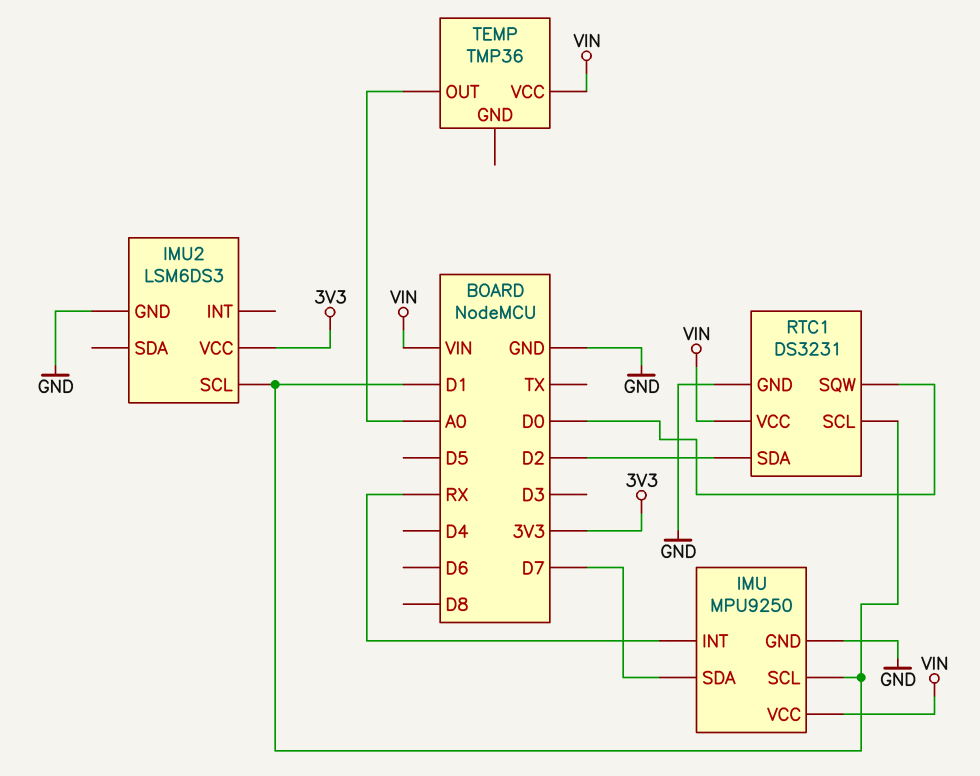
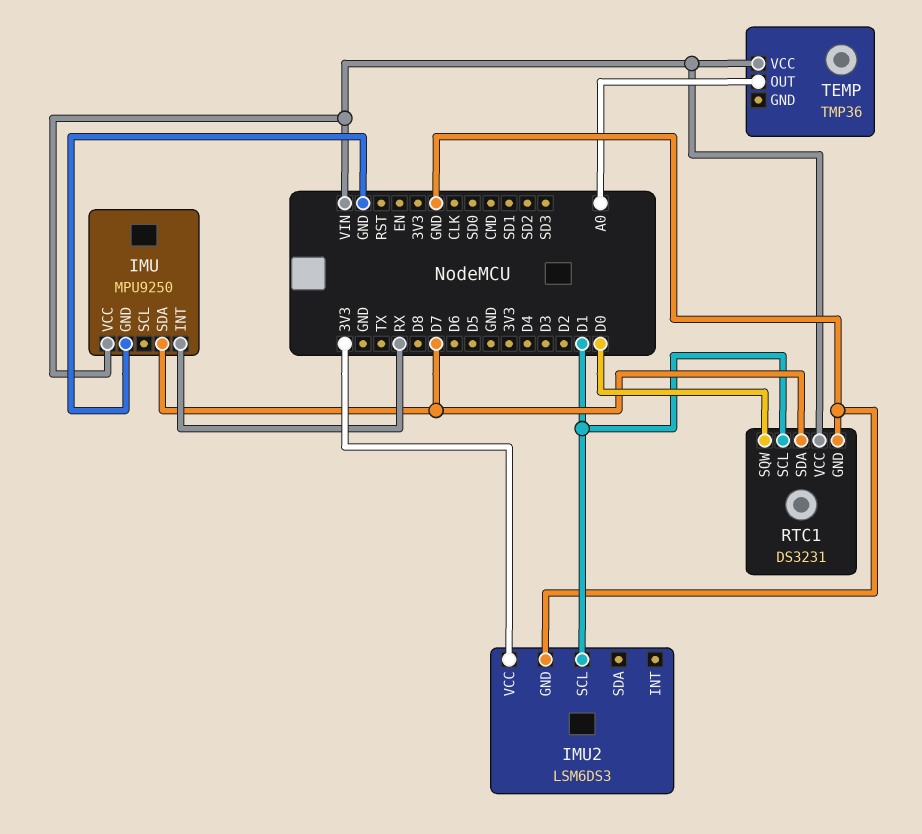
IMU pin SCL: D1 -> none
RTC1 pin SDA: D2 -> D7

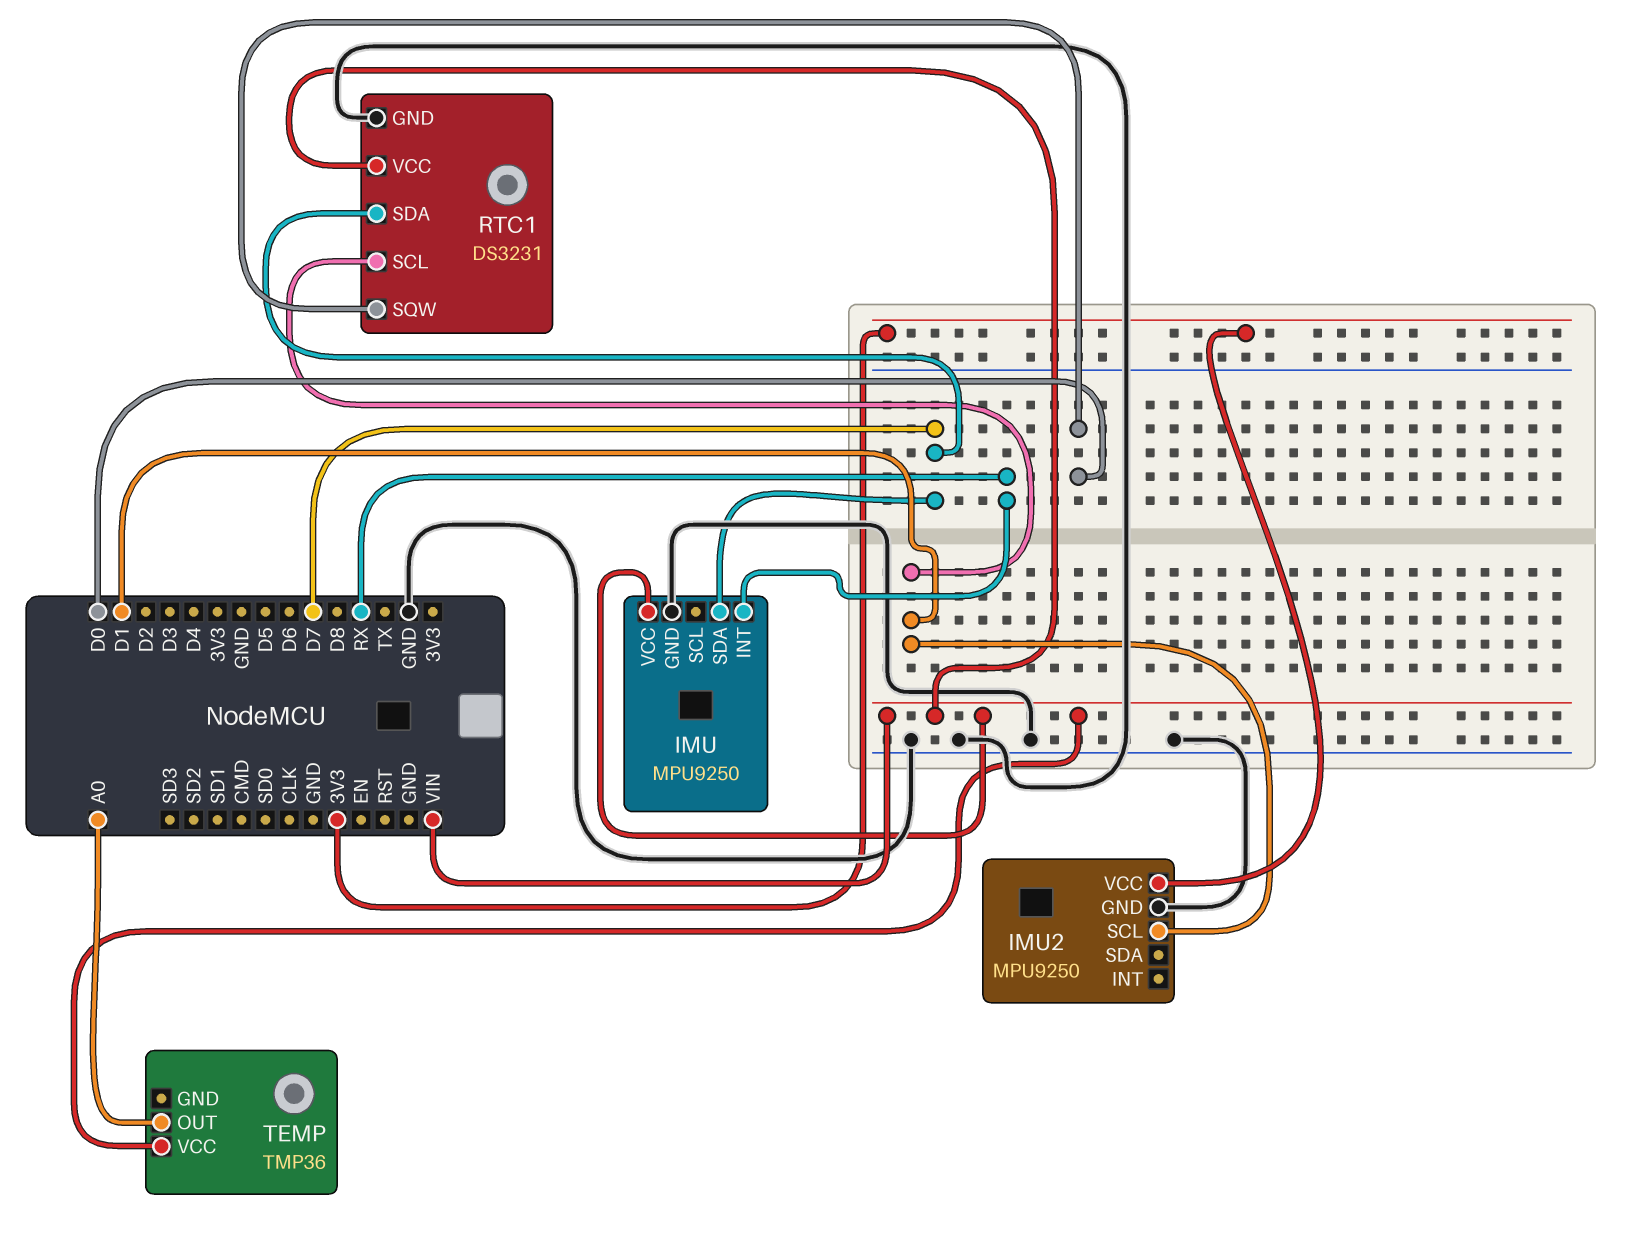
IMU2: LSM6DS3 -> MPU9250

